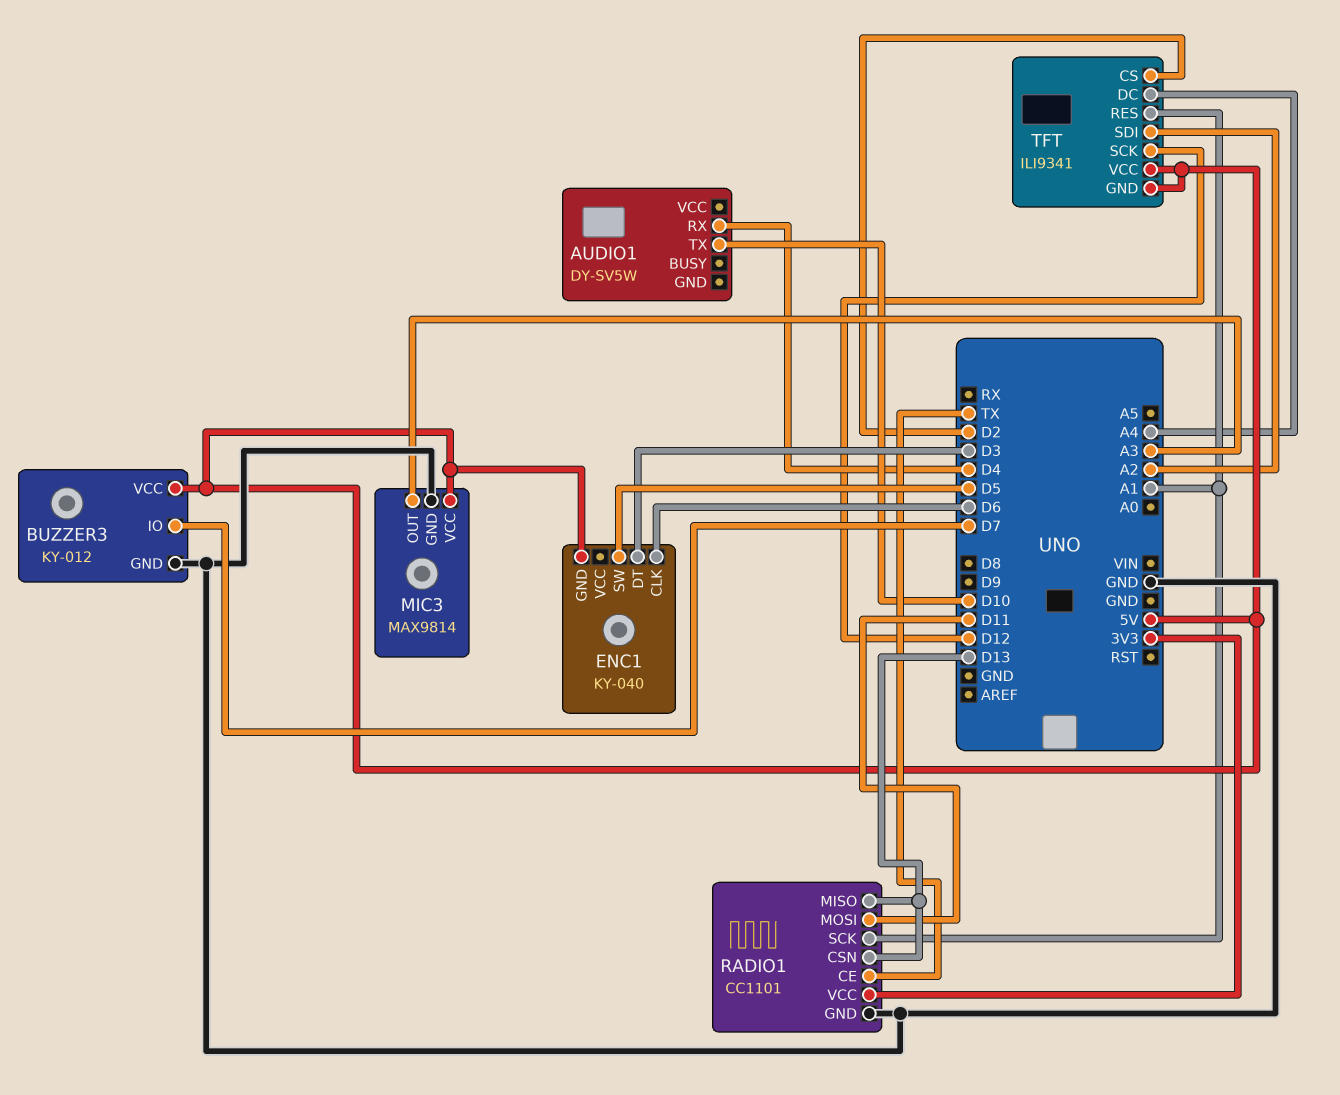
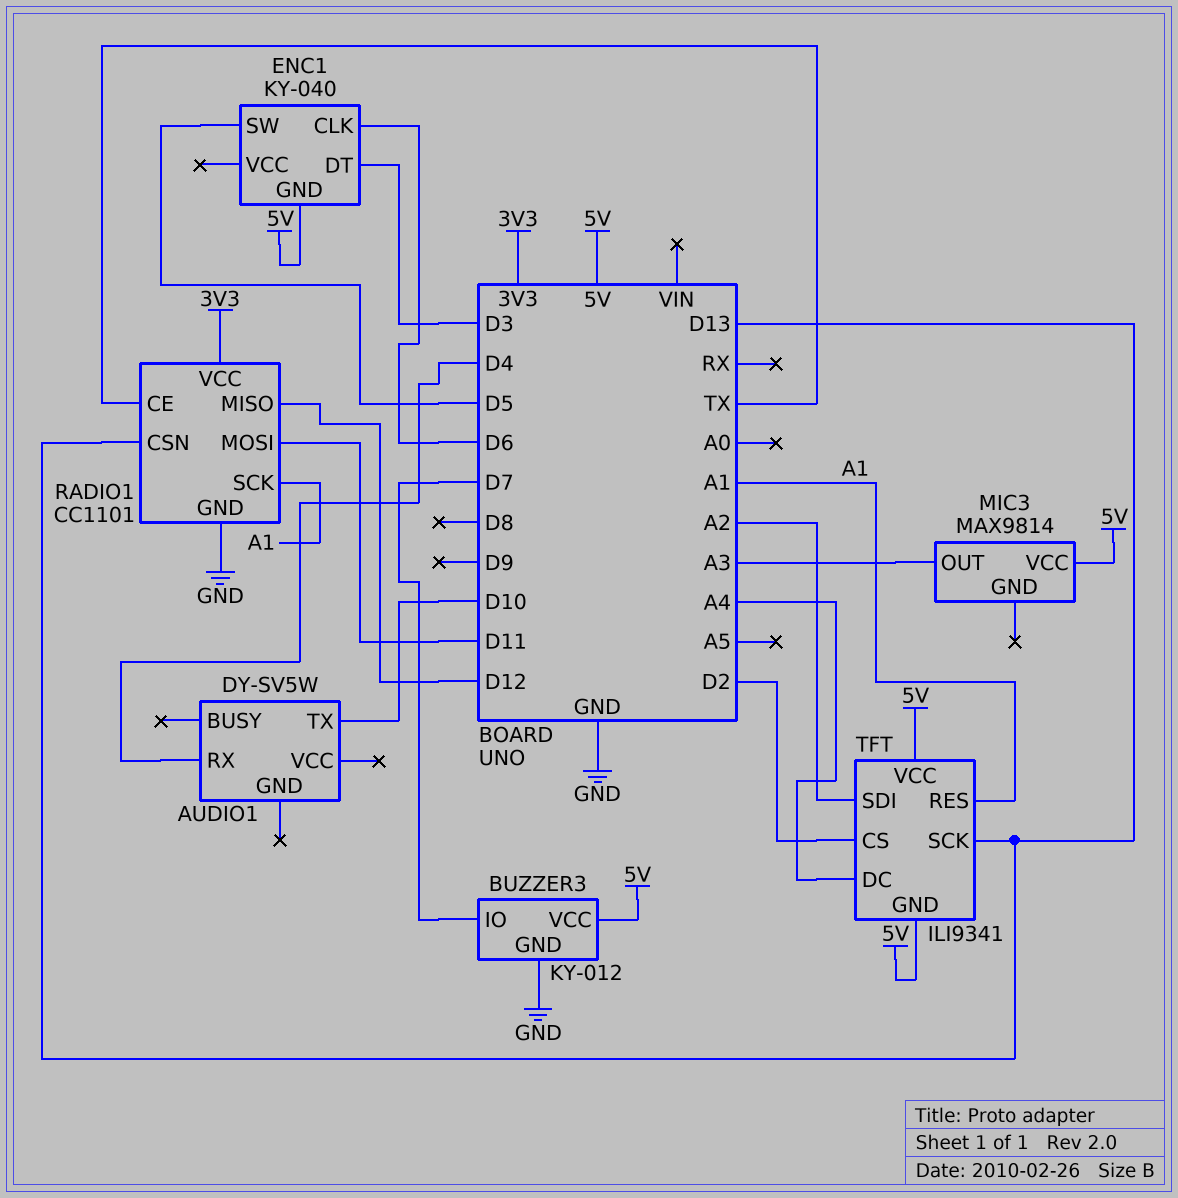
MIC3 pin GND: GND -> none
RADIO1 pin MISO: D13 -> D12
TFT pin SCK: D12 -> D13

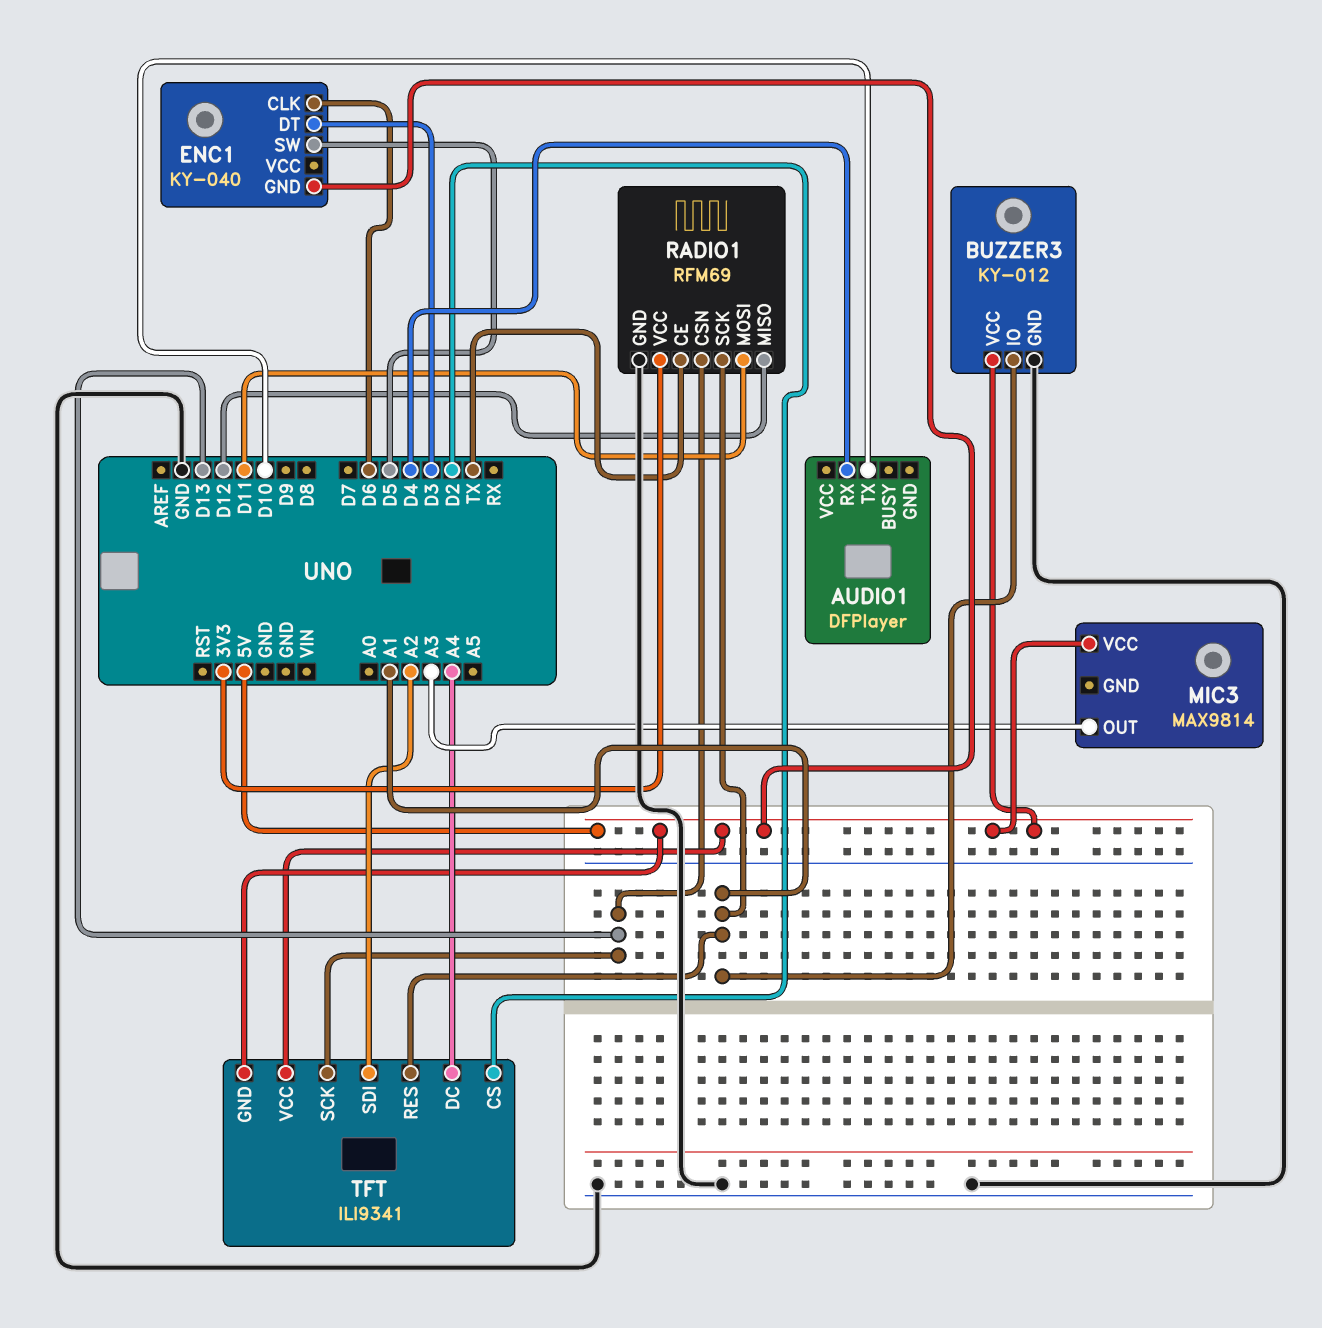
AUDIO1: DY-SV5W -> DFPlayer
BUZZER3 pin IO: D7 -> A1
RADIO1: CC1101 -> RFM69

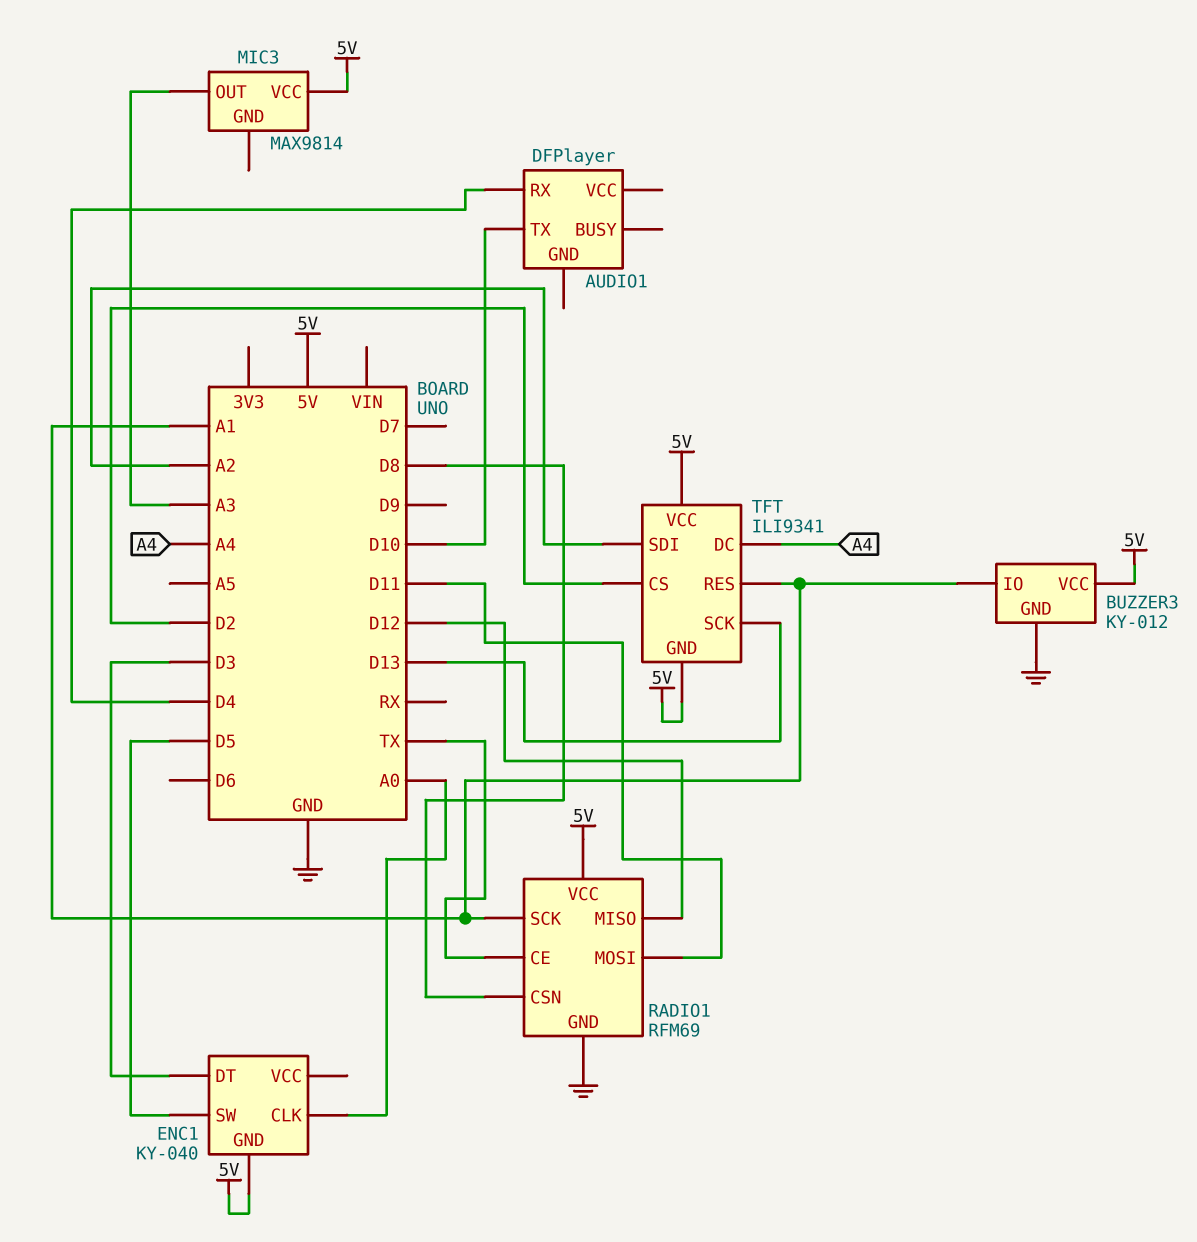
ENC1 pin CLK: D6 -> A0
RADIO1 pin CSN: D13 -> D8
RADIO1 pin VCC: 3V3 -> 5V

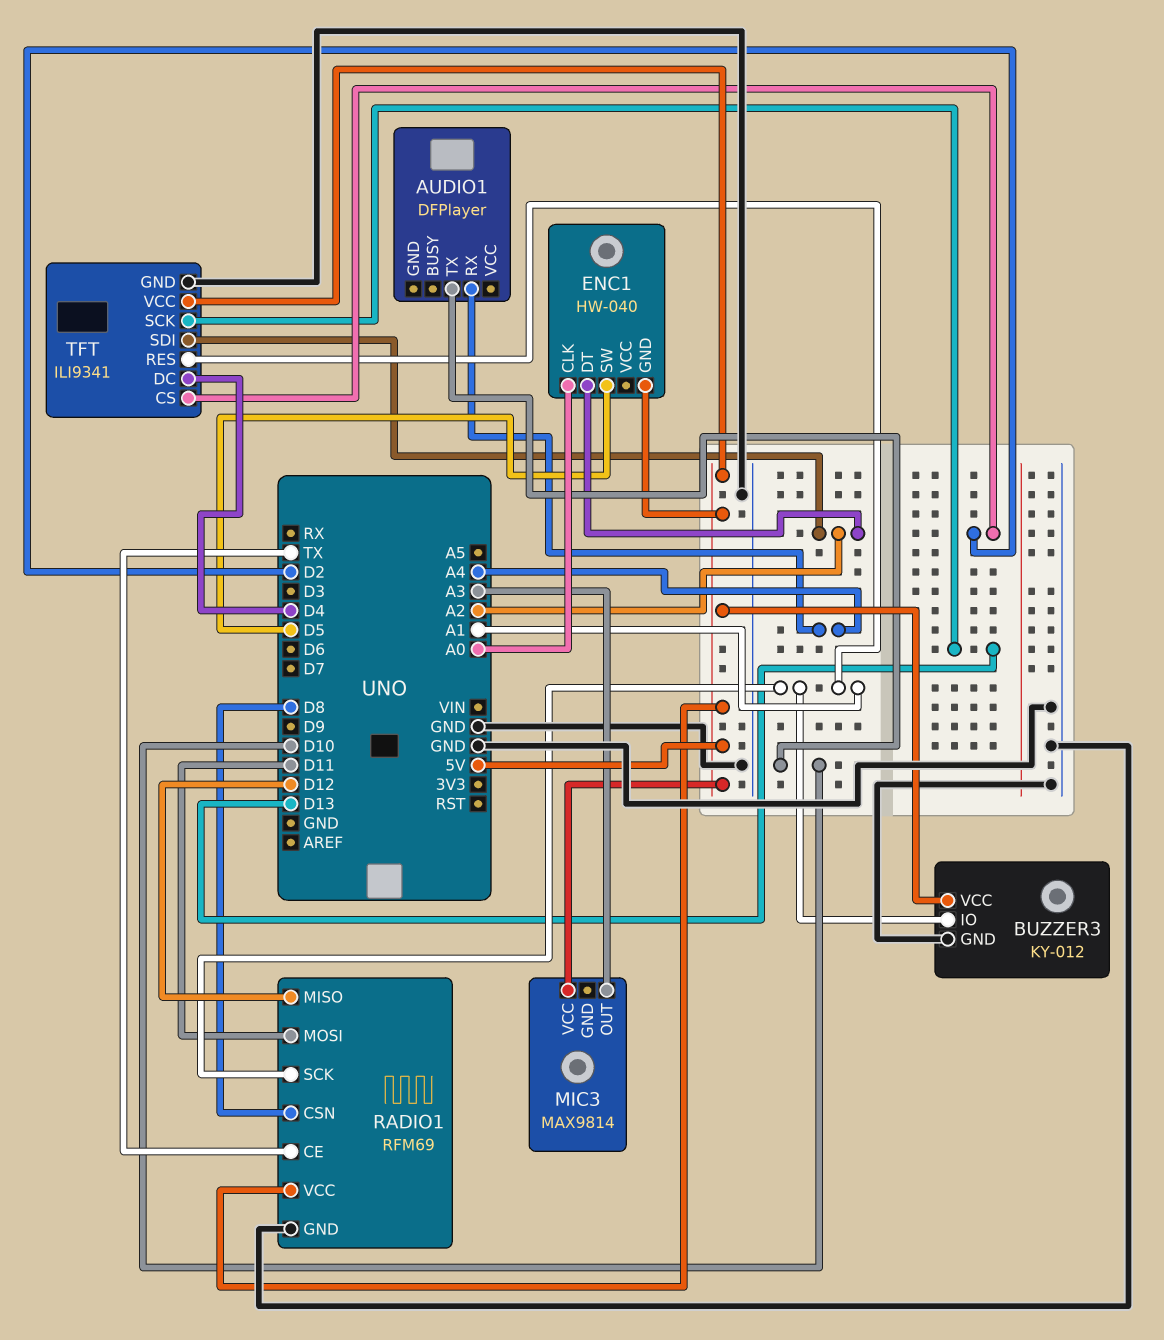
AUDIO1 pin RX: D4 -> A4
ENC1: KY-040 -> HW-040
ENC1 pin DT: D3 -> A2
TFT pin DC: A4 -> D4
TFT pin GND: 5V -> GND

